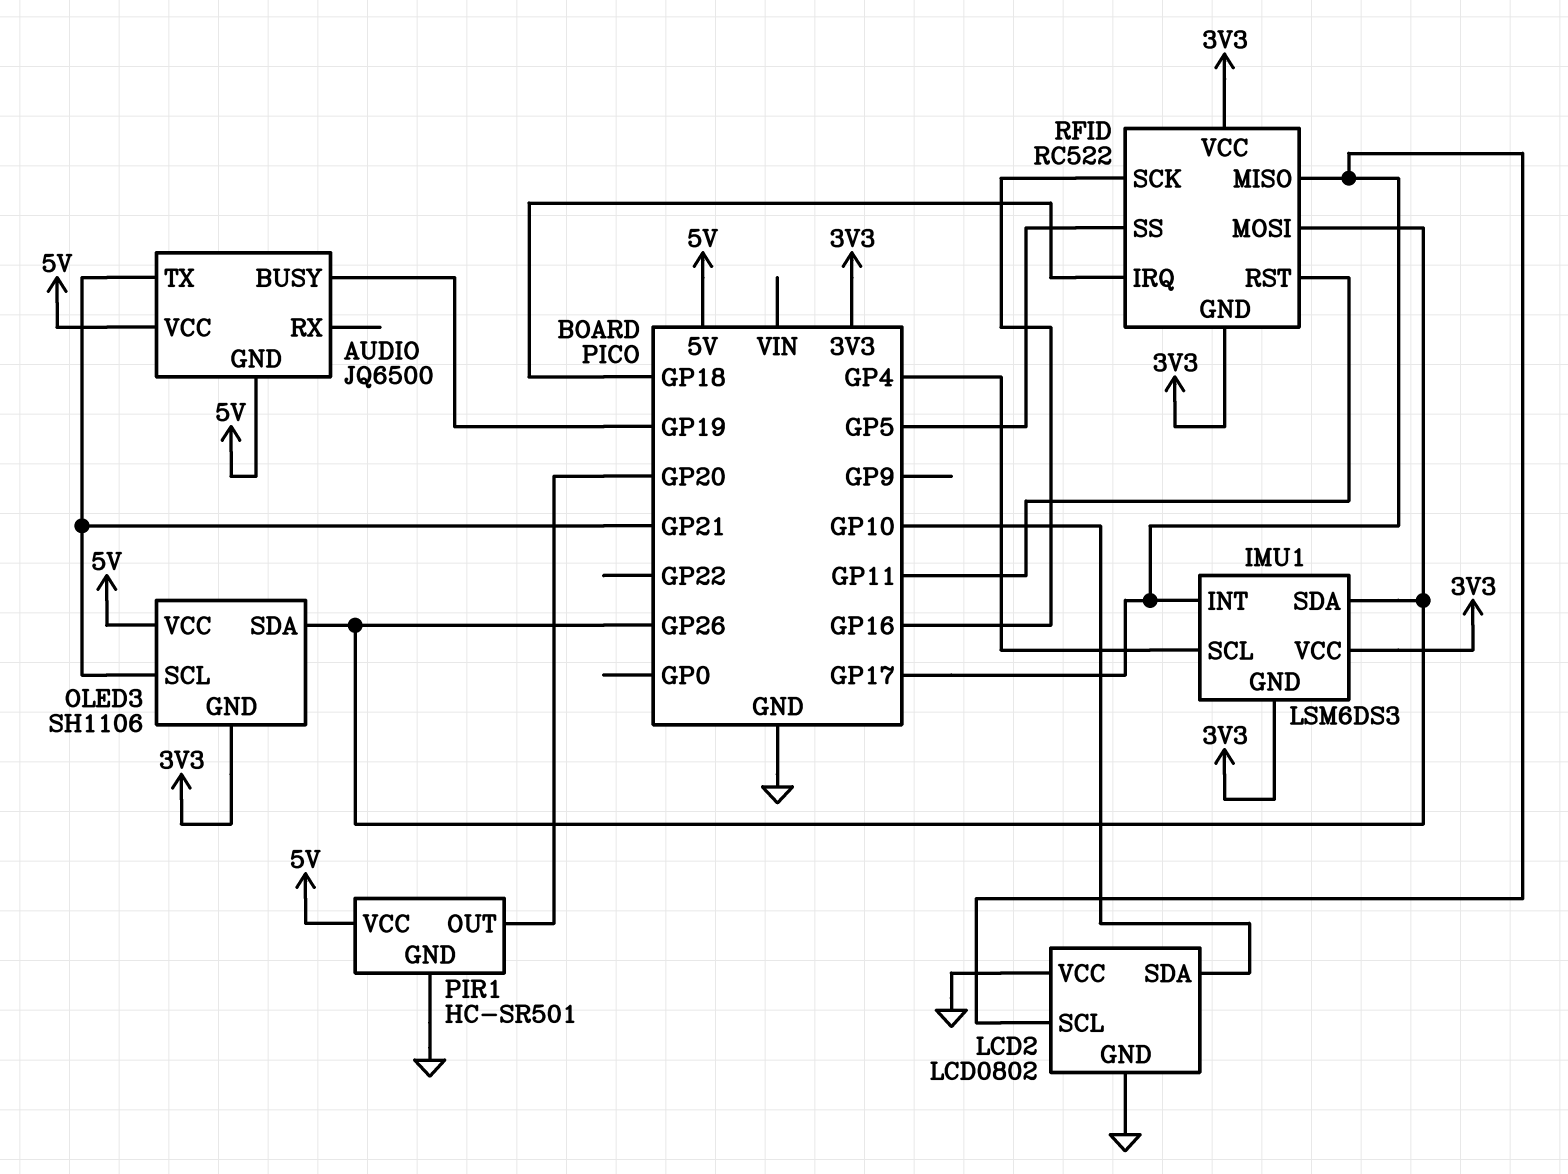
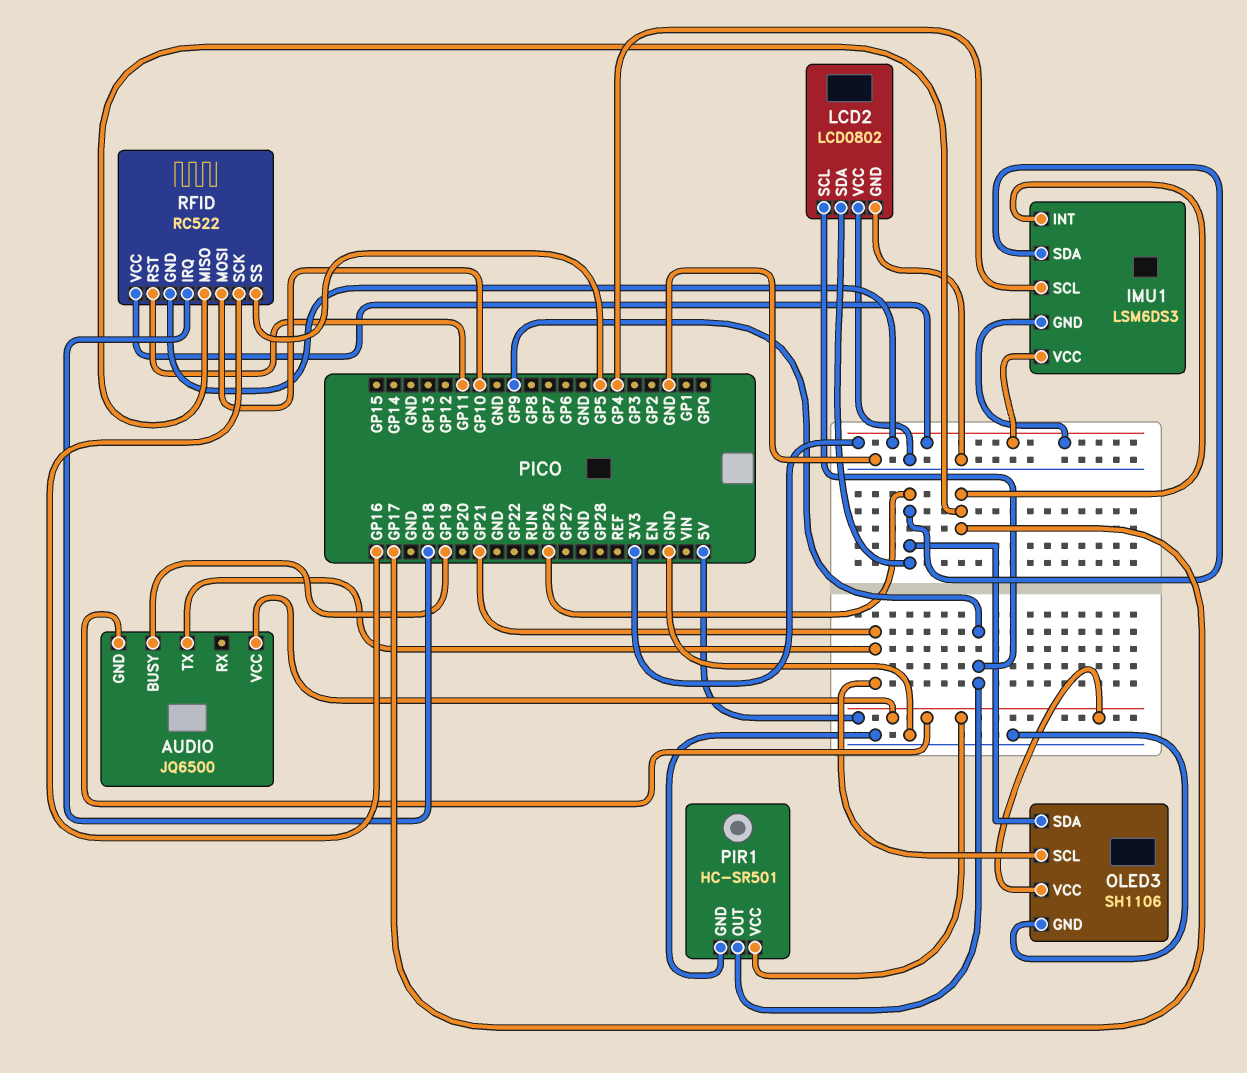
LCD2 pin SCL: GP17 -> GP9
LCD2 pin SDA: GP10 -> GP26
OLED3 pin GND: 3V3 -> GND
PIR1 pin OUT: GP20 -> GP9
RFID pin MOSI: GP26 -> GP10

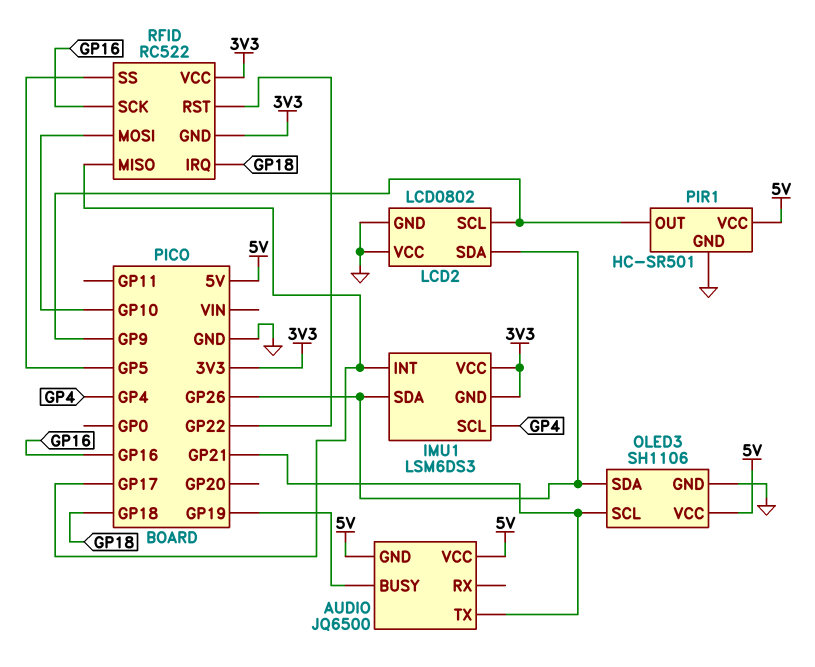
RFID pin RST: GP11 -> GP22

